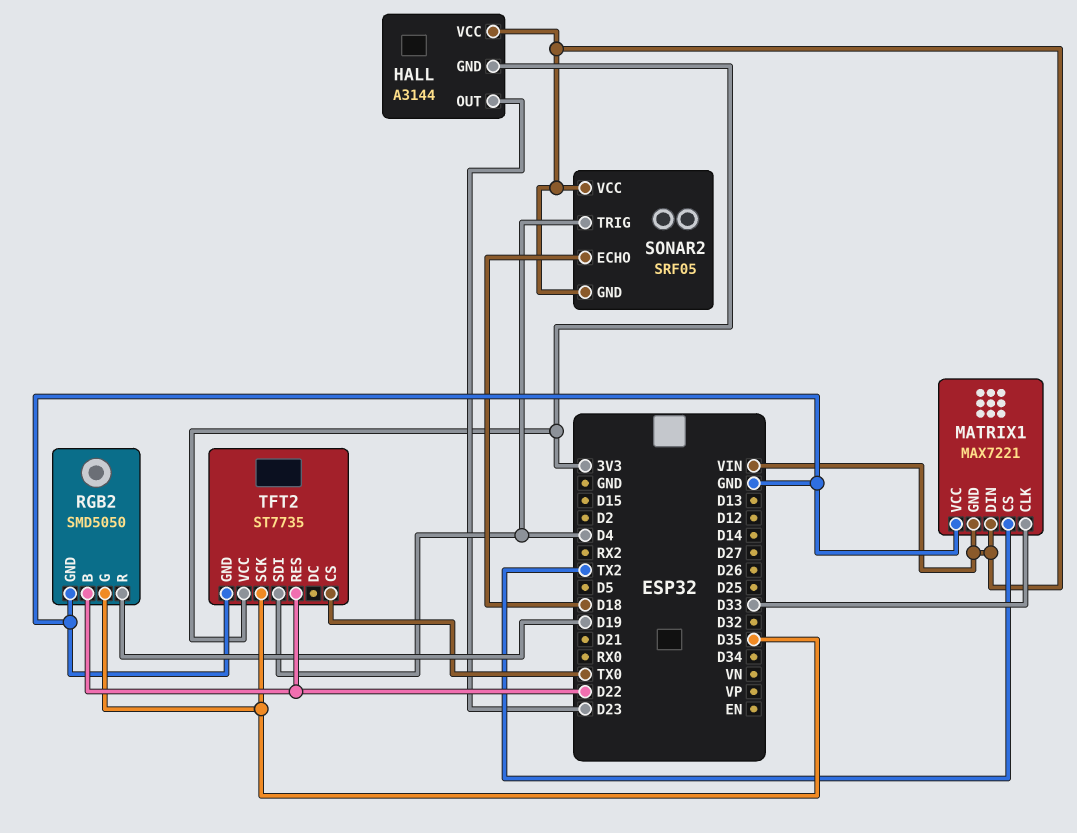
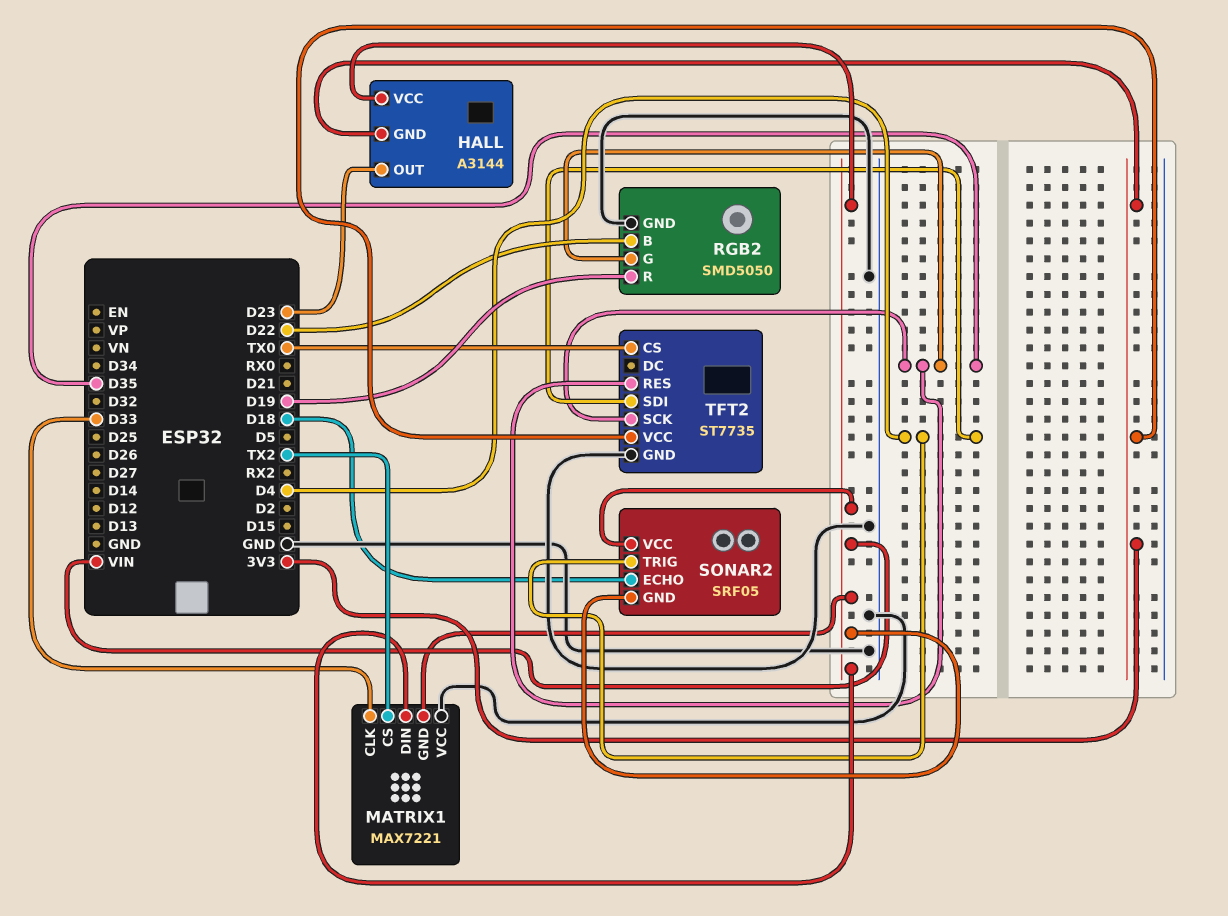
TFT2 pin RES: D22 -> D35

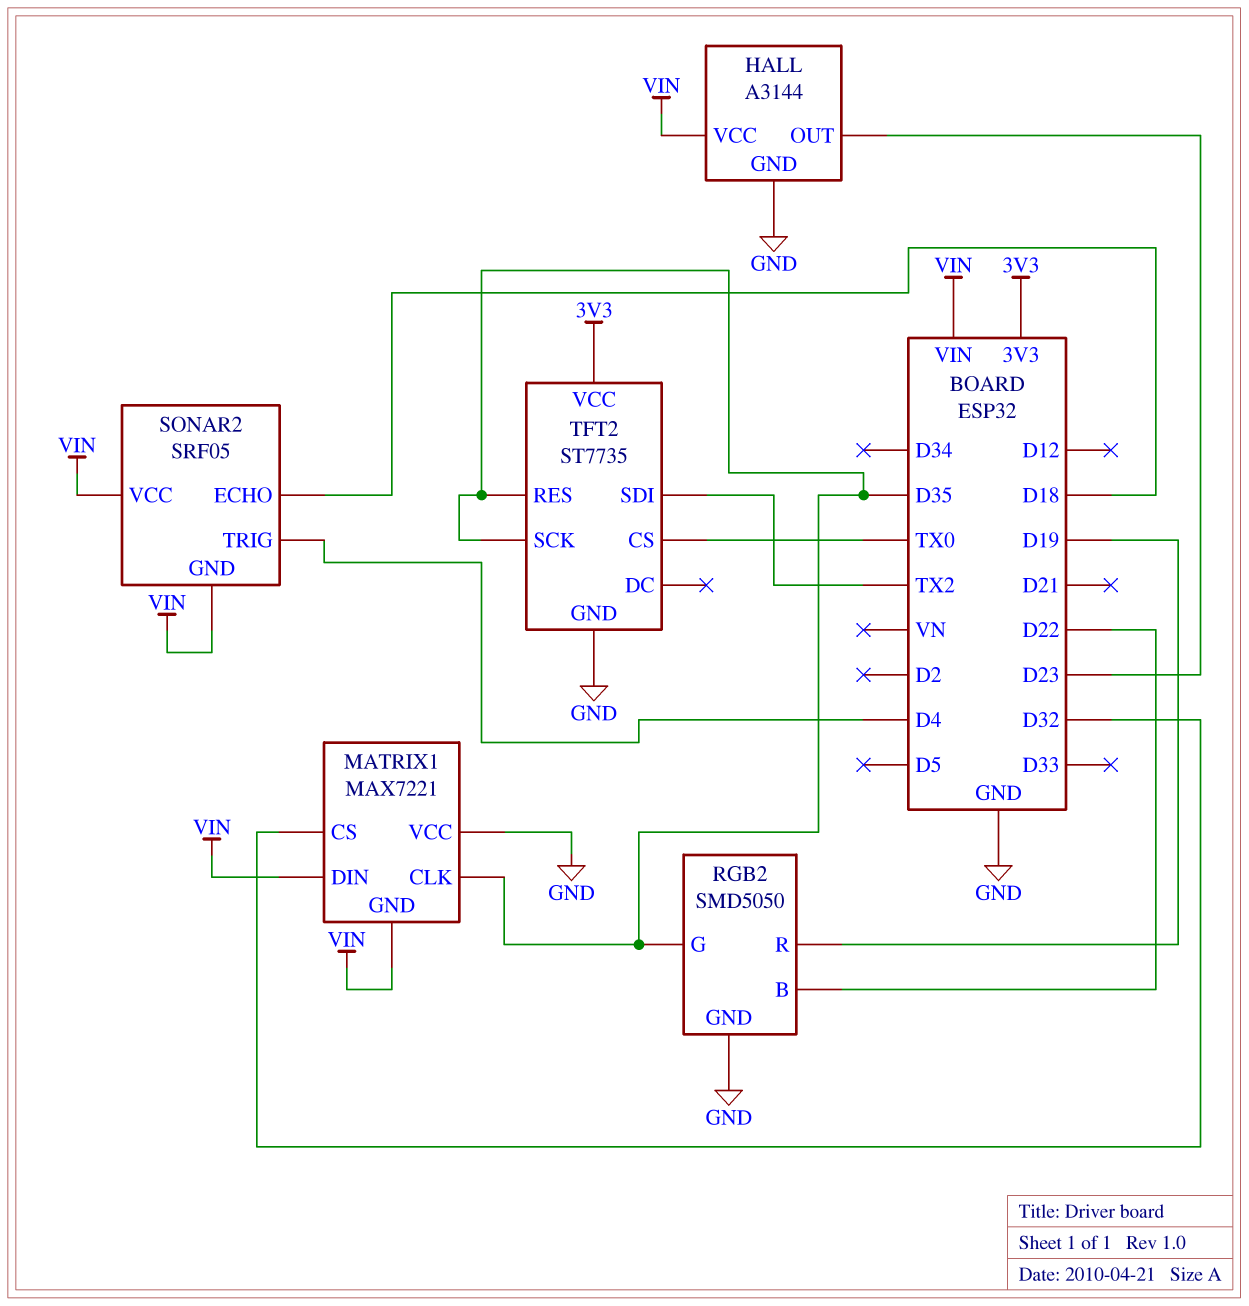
HALL pin GND: 3V3 -> GND
MATRIX1 pin CLK: D33 -> D35
MATRIX1 pin CS: TX2 -> D32
TFT2 pin SDI: D4 -> TX2

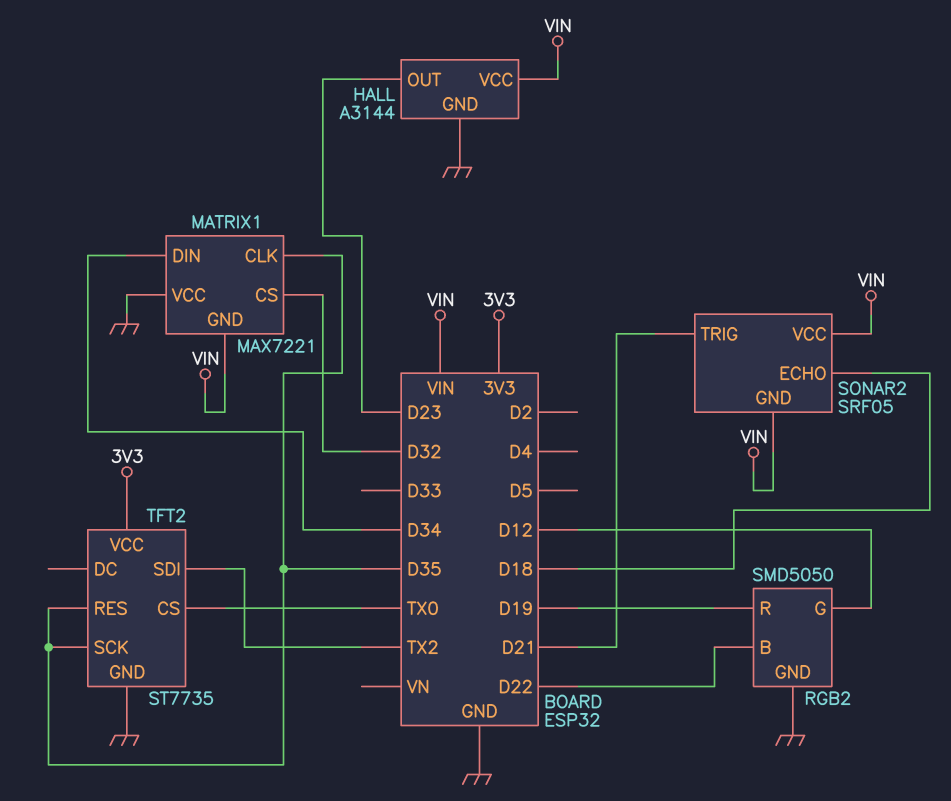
MATRIX1 pin DIN: VIN -> D34
RGB2 pin G: D35 -> D12
SONAR2 pin TRIG: D4 -> D21

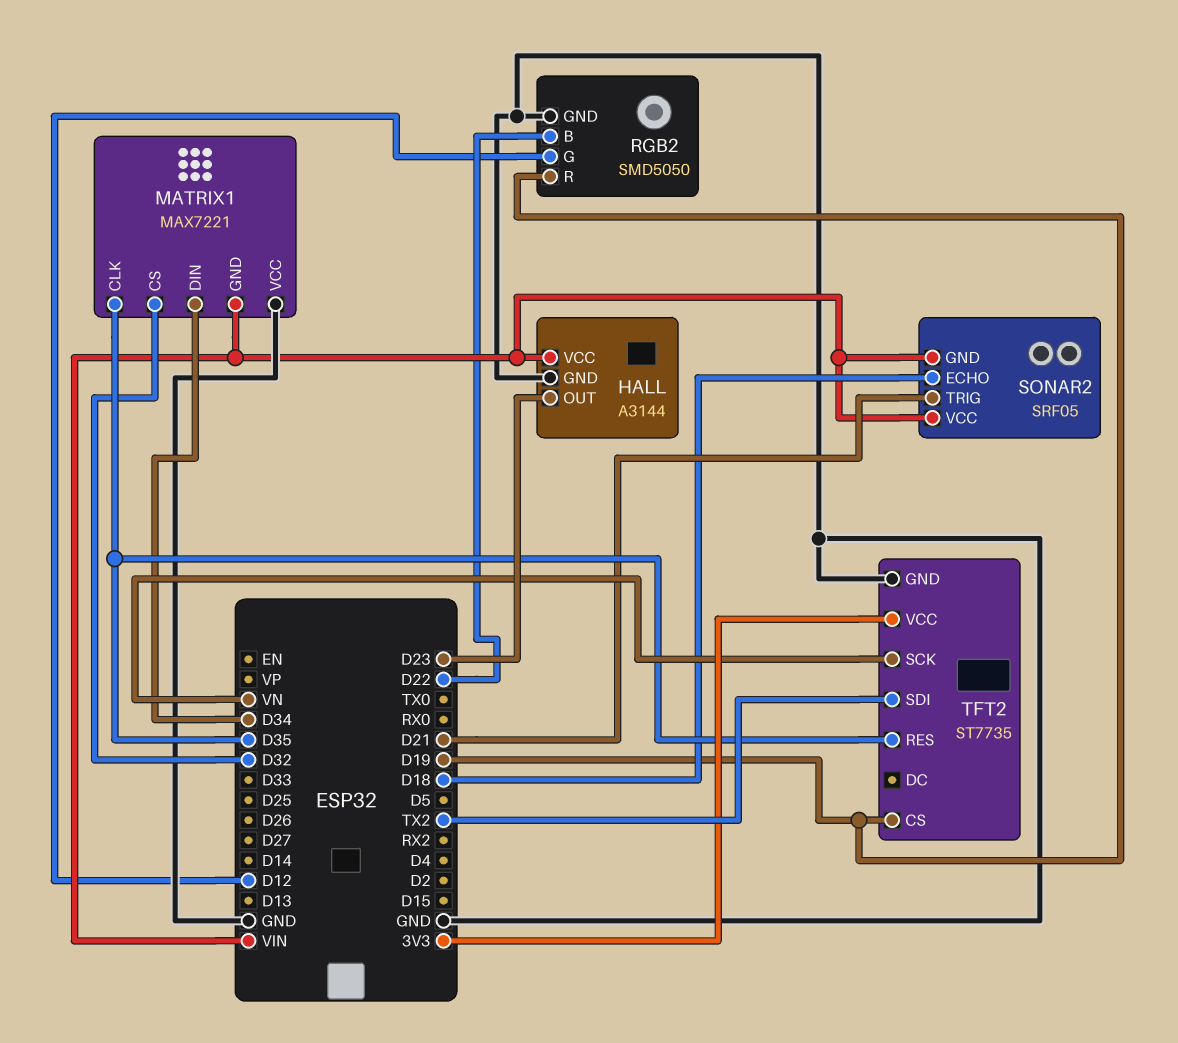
TFT2 pin CS: TX0 -> D19
TFT2 pin SCK: D35 -> VN

